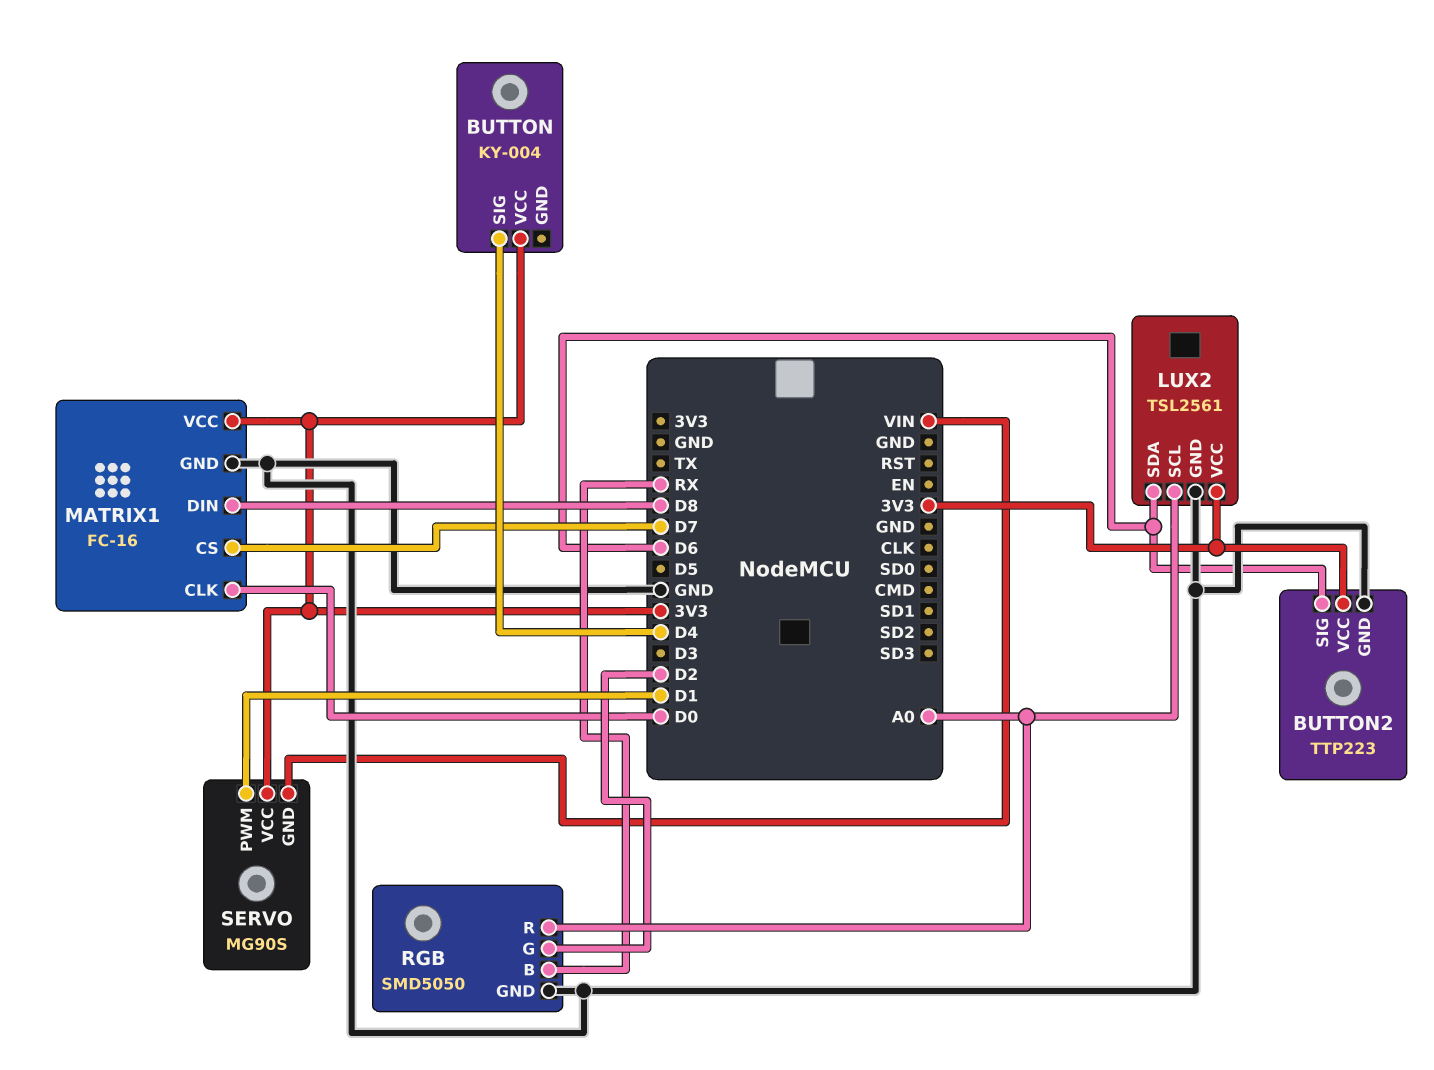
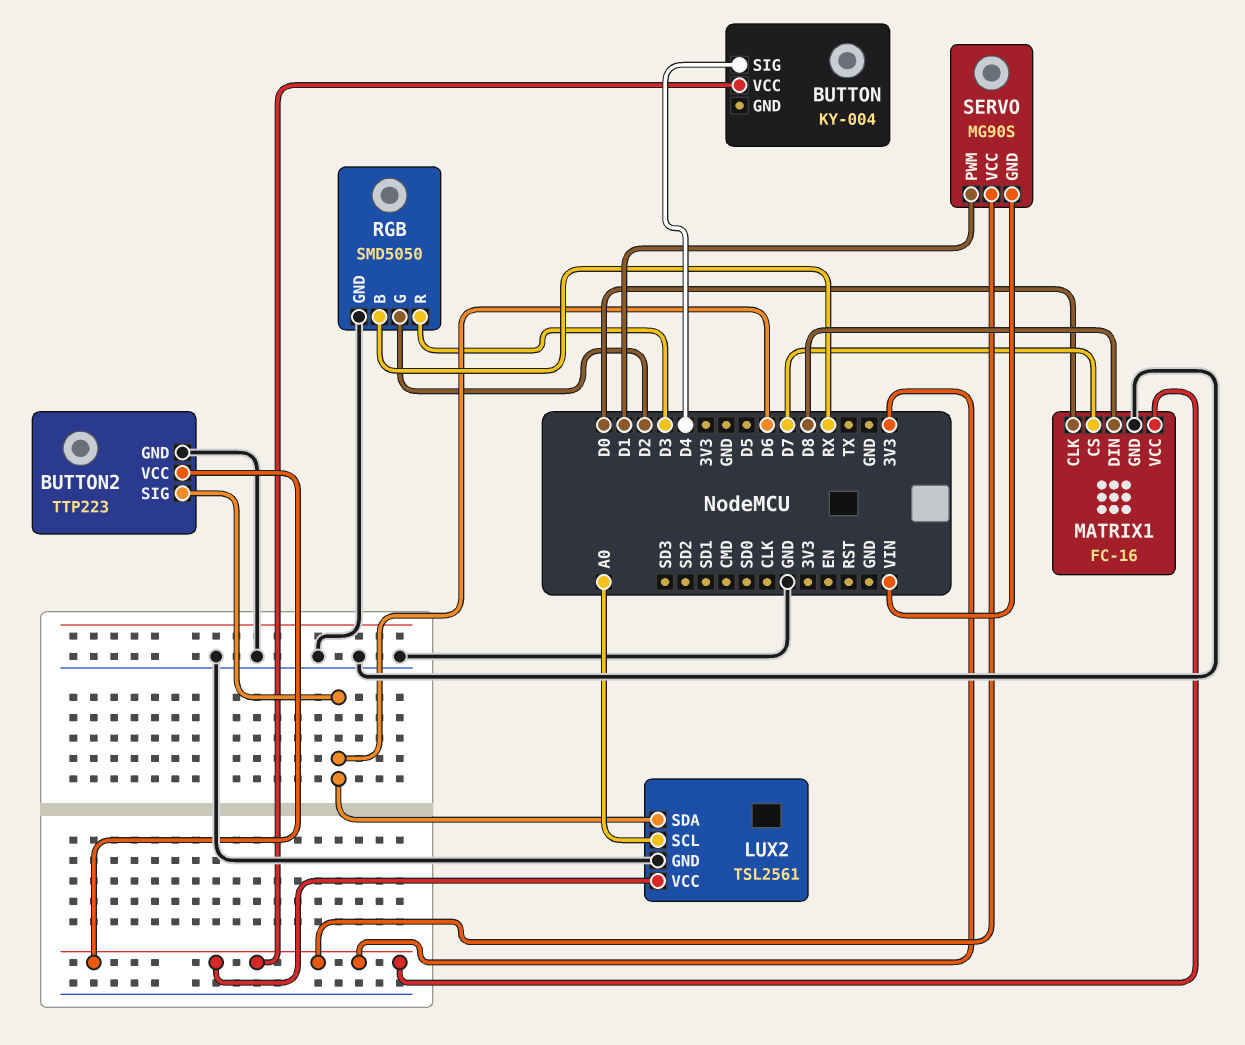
RGB pin R: A0 -> D3

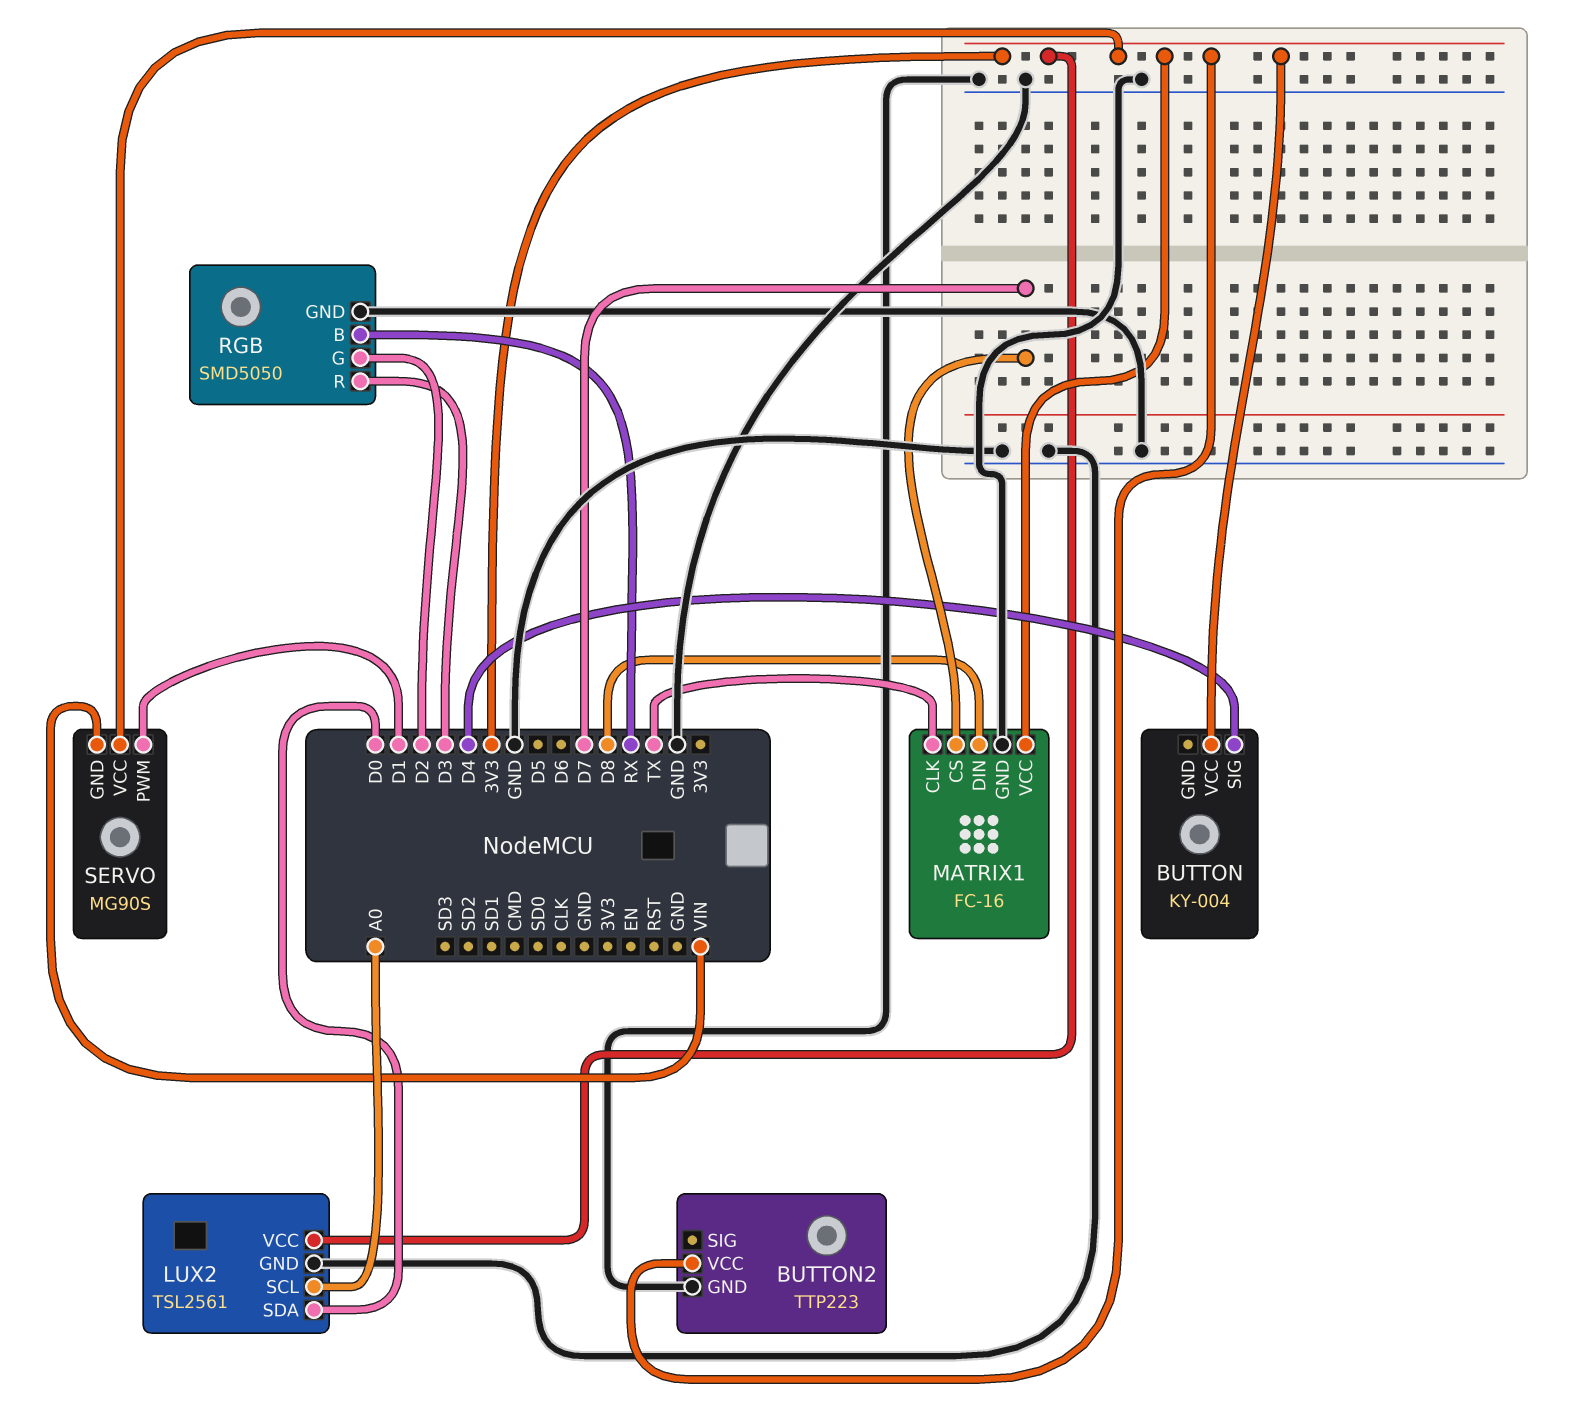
BUTTON2 pin SIG: D6 -> none
LUX2 pin SDA: D6 -> D0
MATRIX1 pin CLK: D0 -> TX

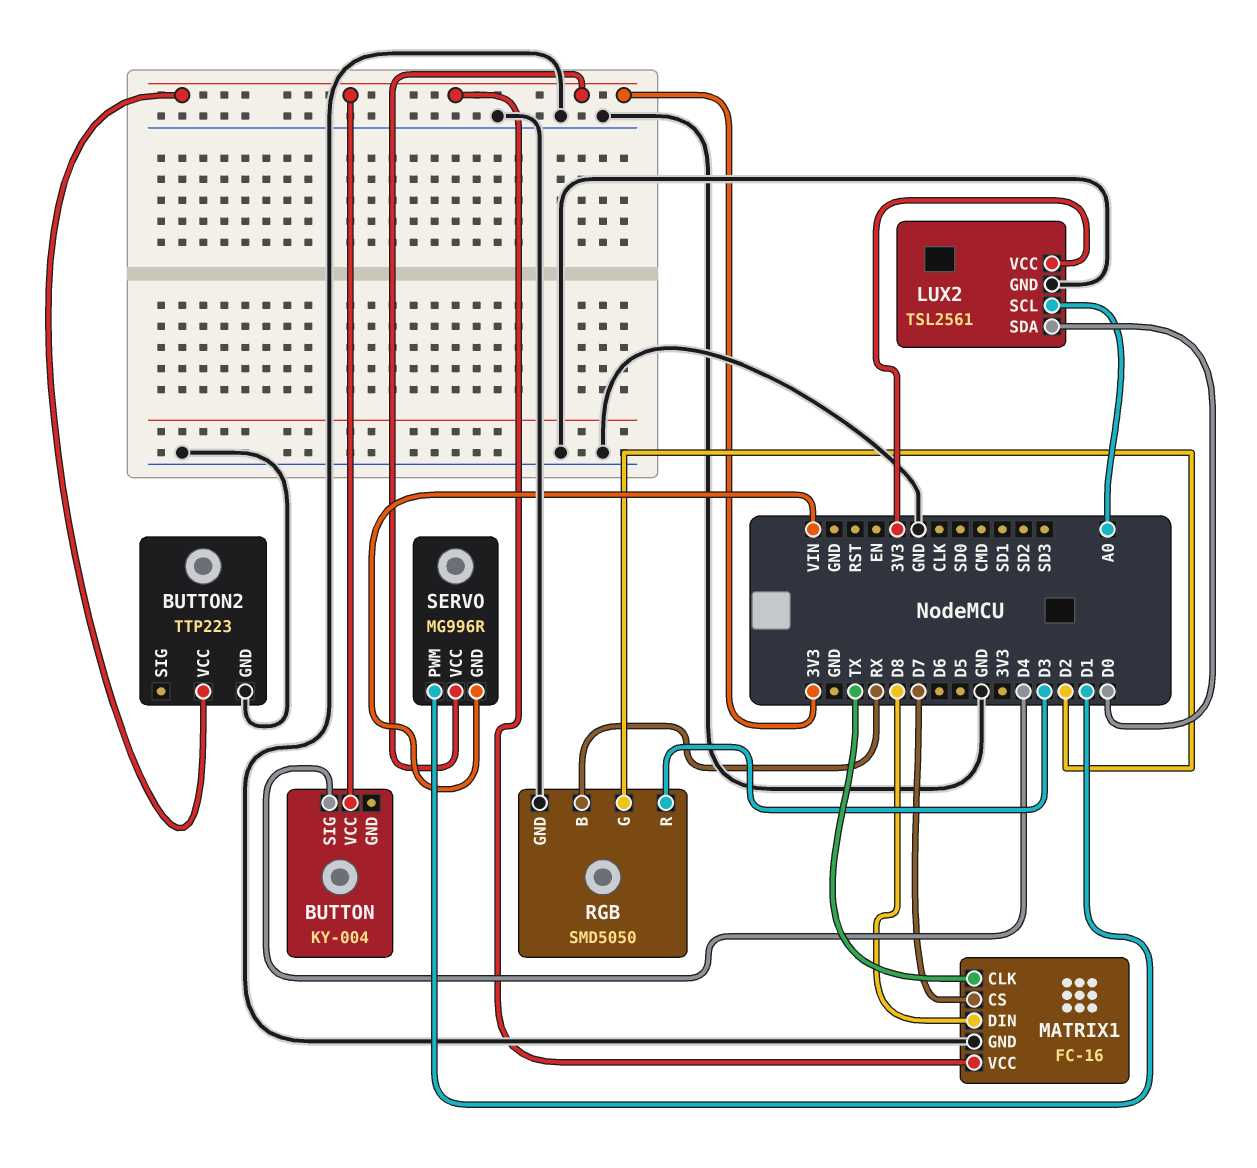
SERVO: MG90S -> MG996R

